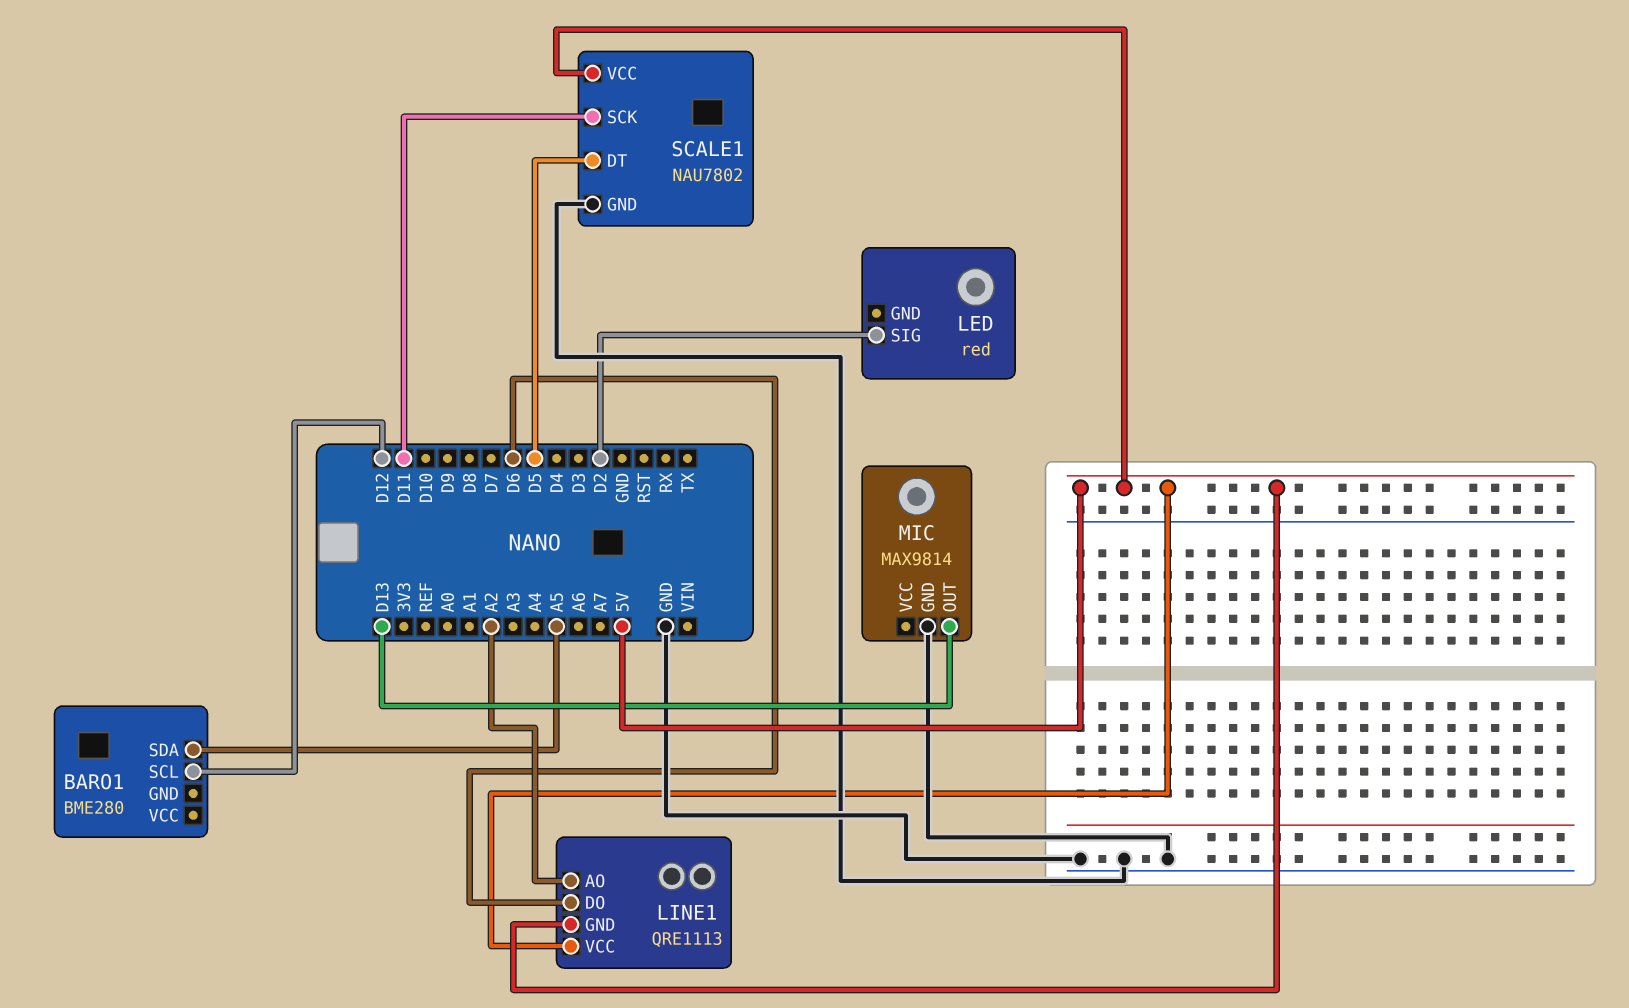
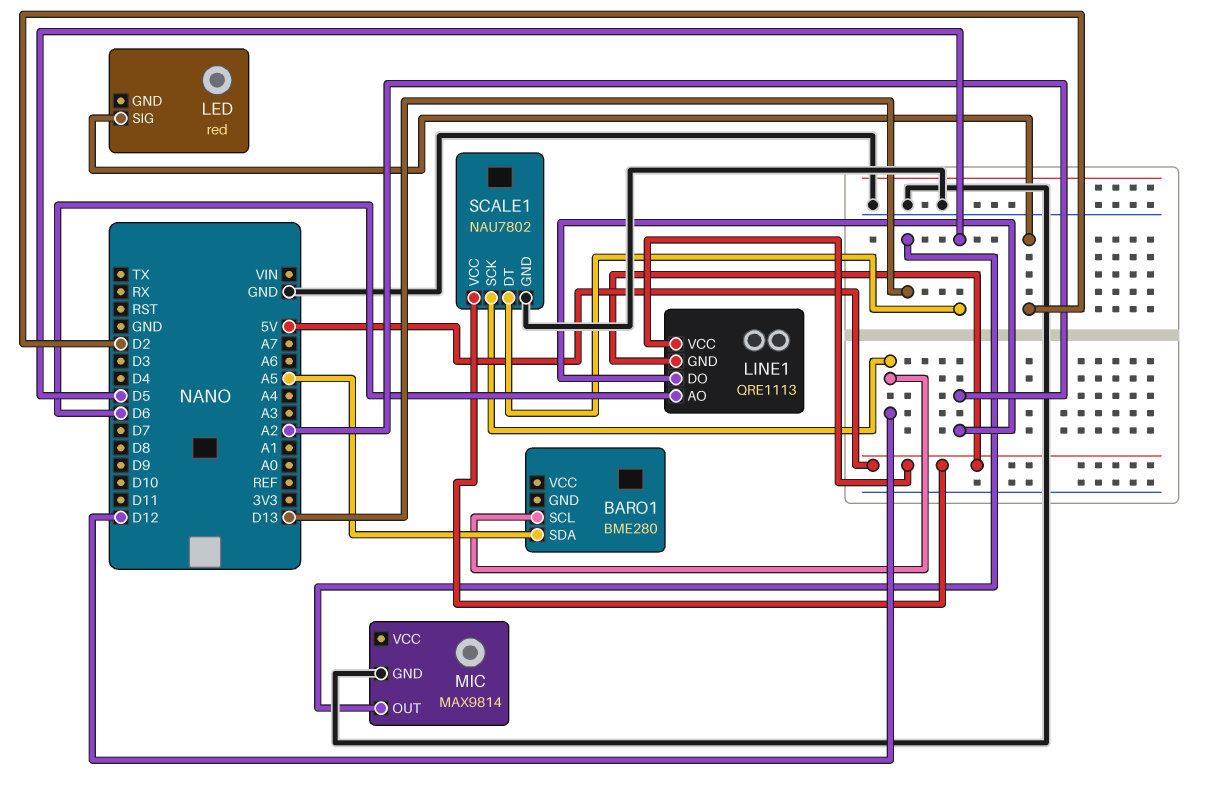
LINE1 pin AO: A2 -> D6
LINE1 pin DO: D6 -> A2
SCALE1 pin SCK: D11 -> D12

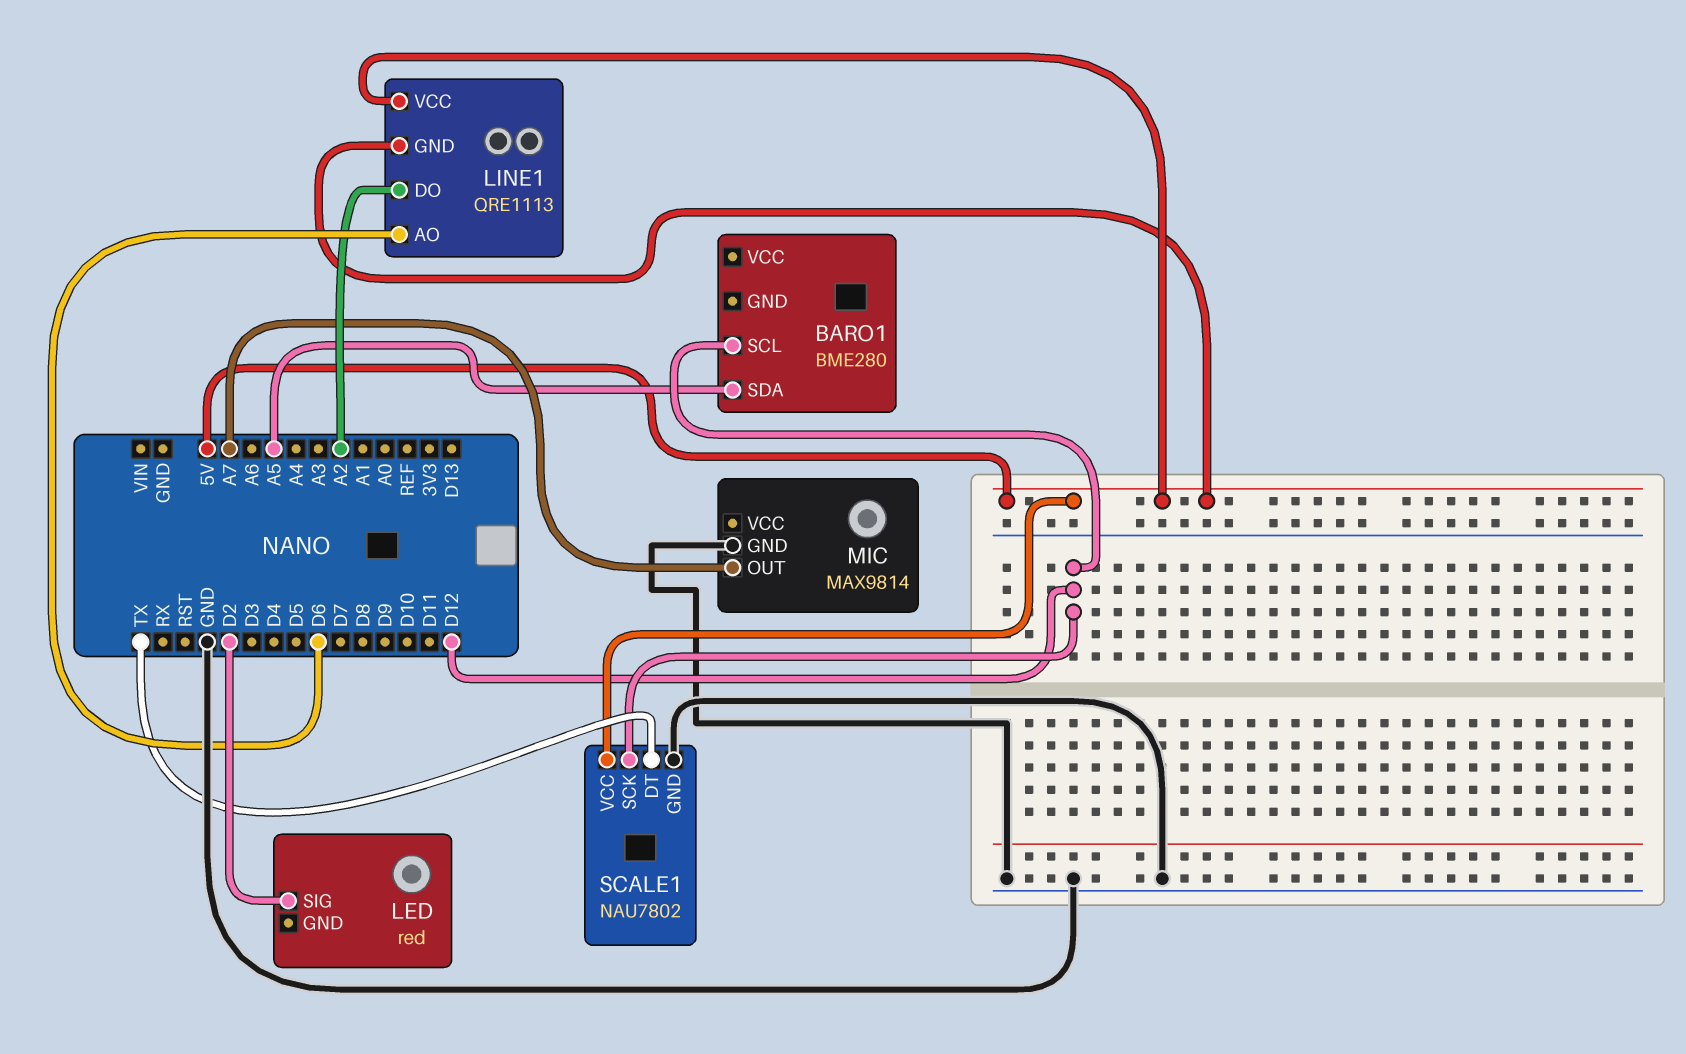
MIC pin OUT: D13 -> A7
SCALE1 pin DT: D5 -> TX

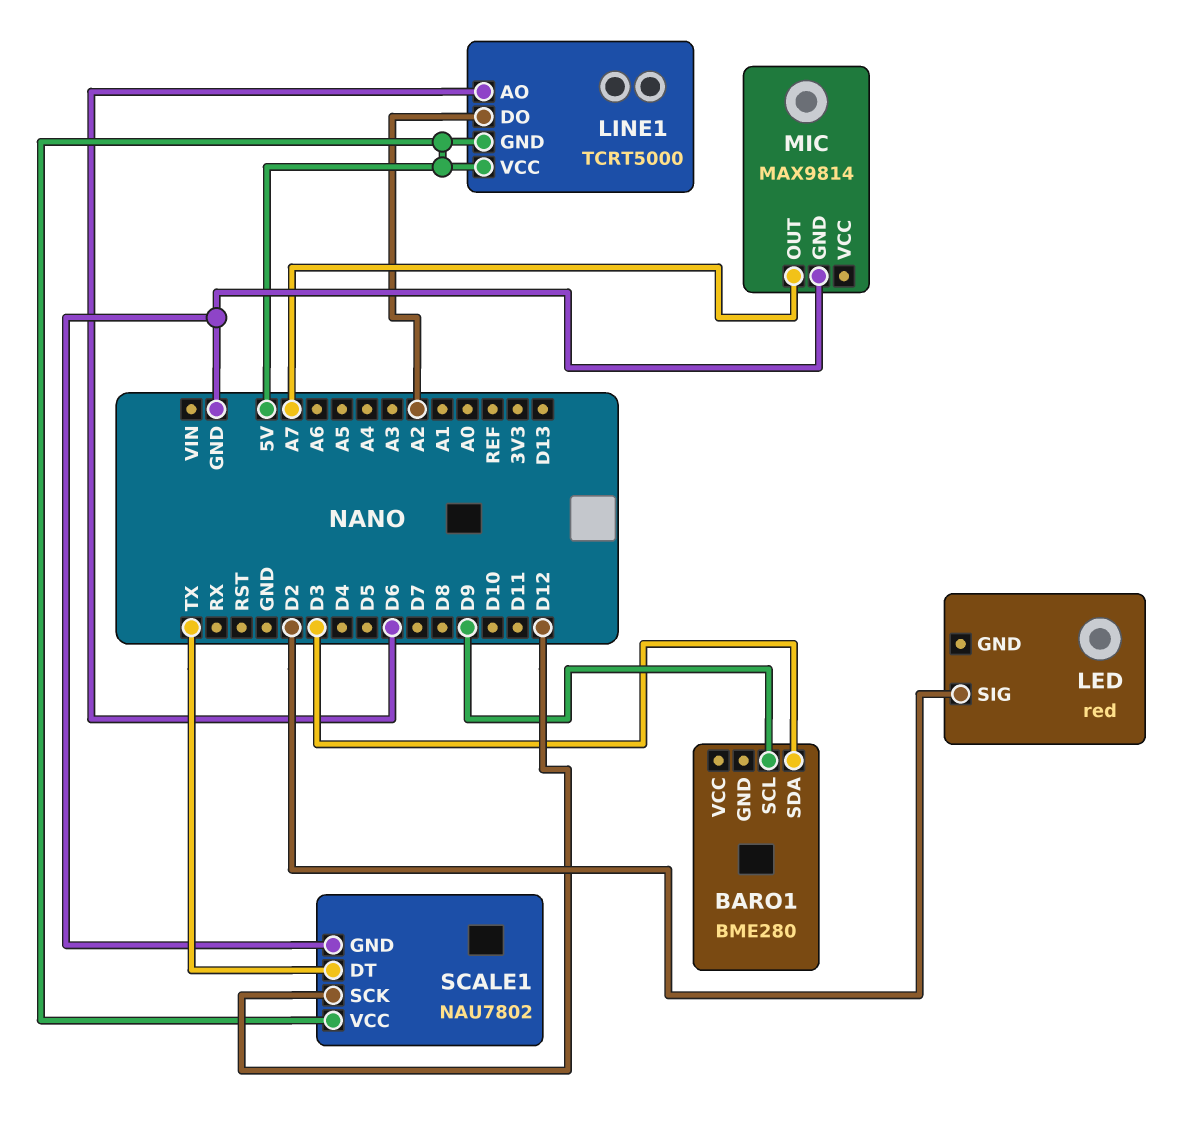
BARO1 pin SCL: D12 -> D9
BARO1 pin SDA: A5 -> D3
LINE1: QRE1113 -> TCRT5000

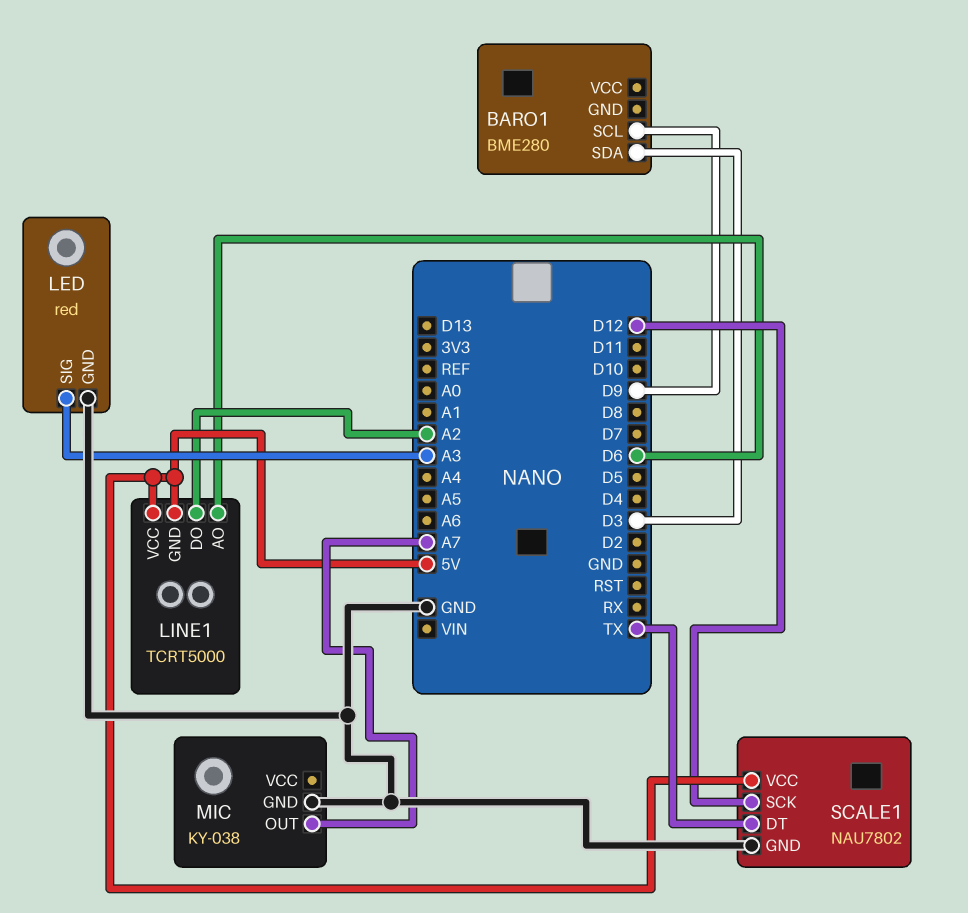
LED pin GND: none -> GND
LED pin SIG: D2 -> A3
MIC: MAX9814 -> KY-038

